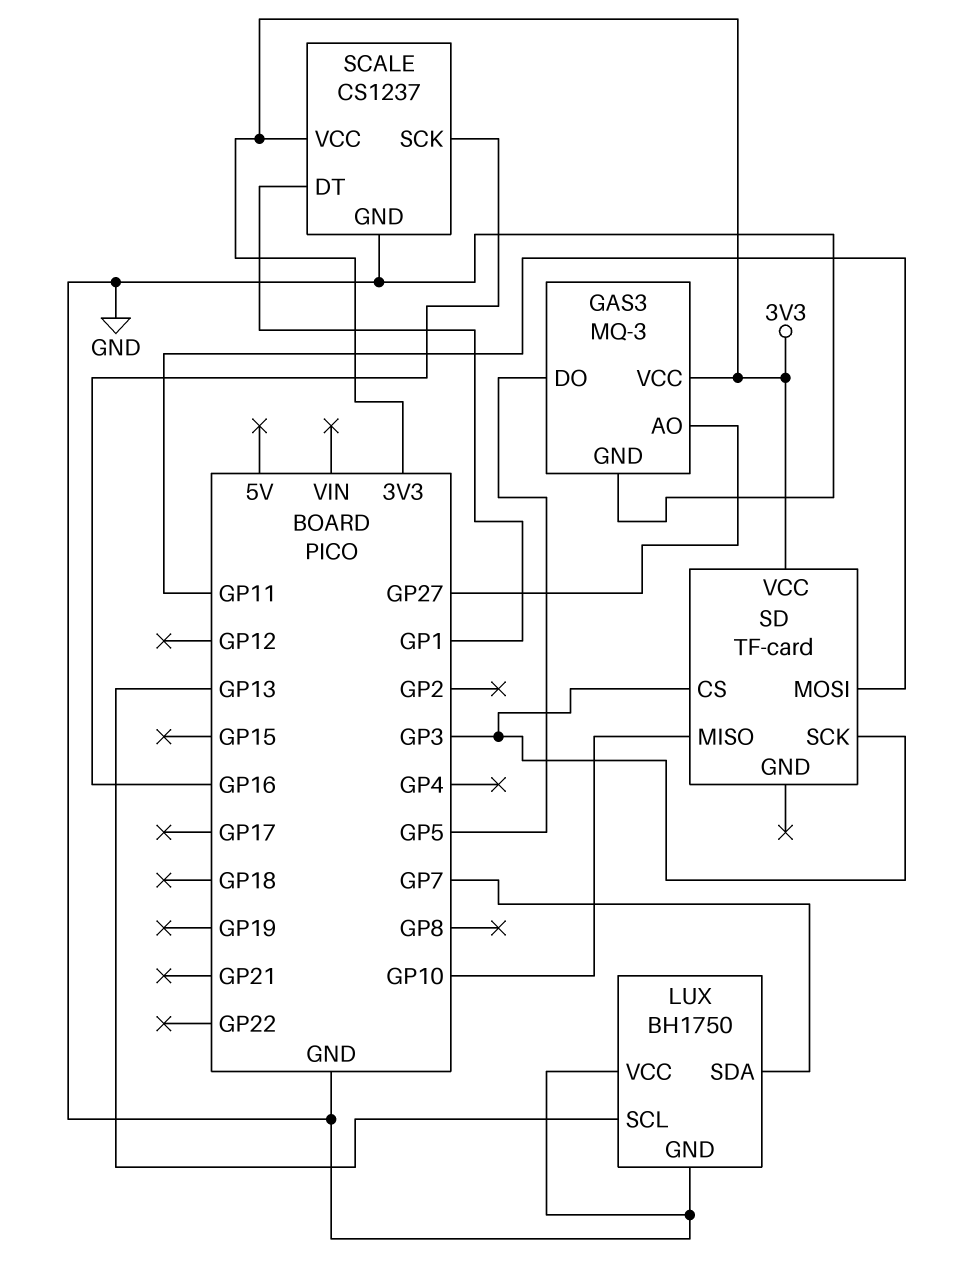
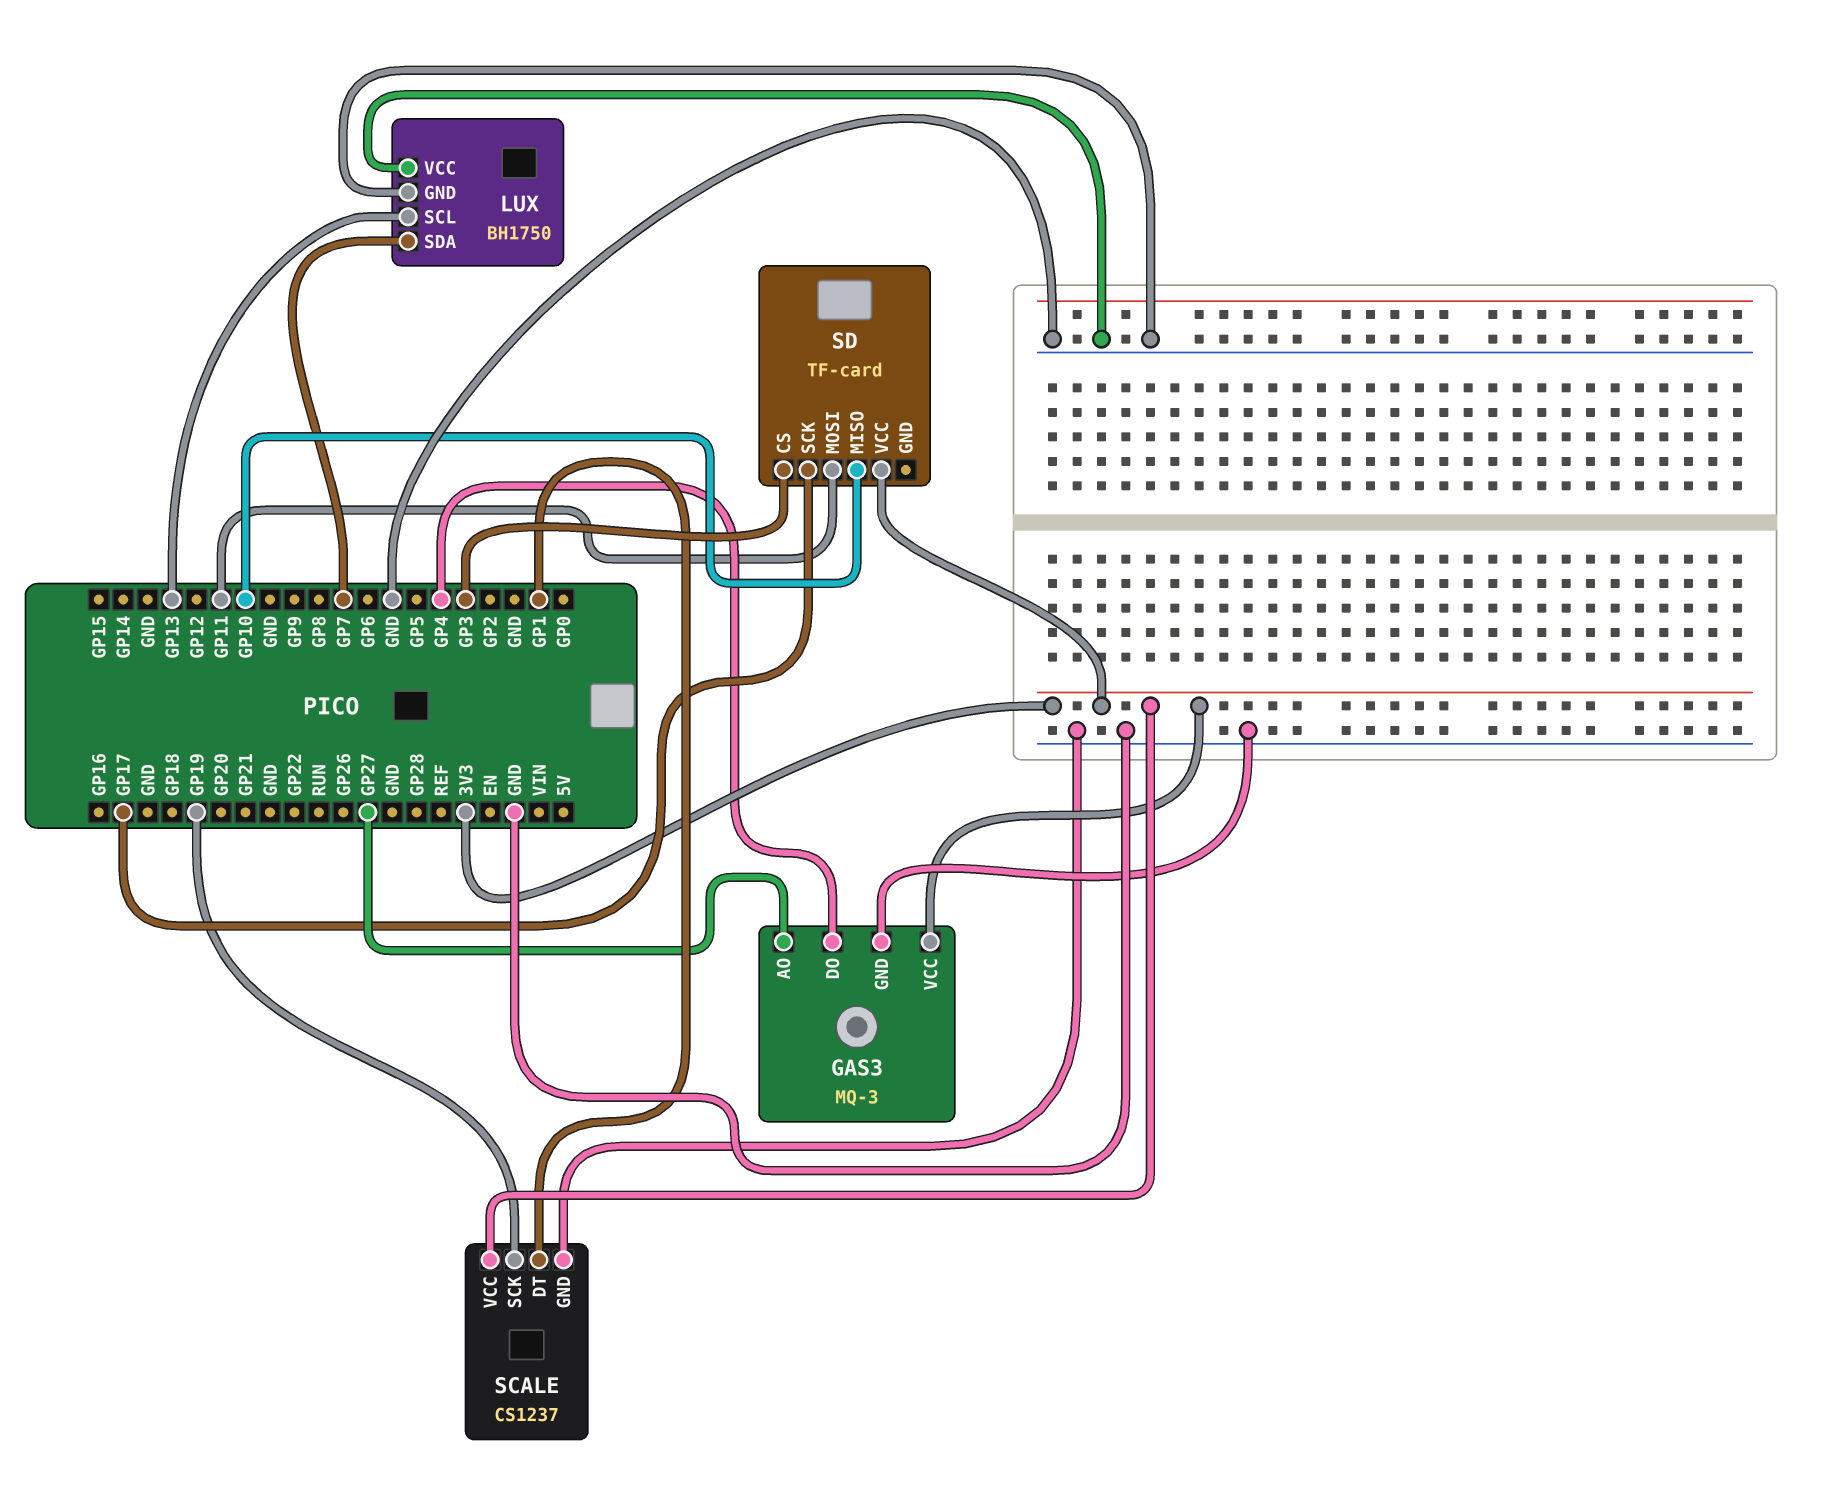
GAS3 pin DO: GP5 -> GP4
SCALE pin SCK: GP16 -> GP19
SD pin SCK: GP3 -> GP17

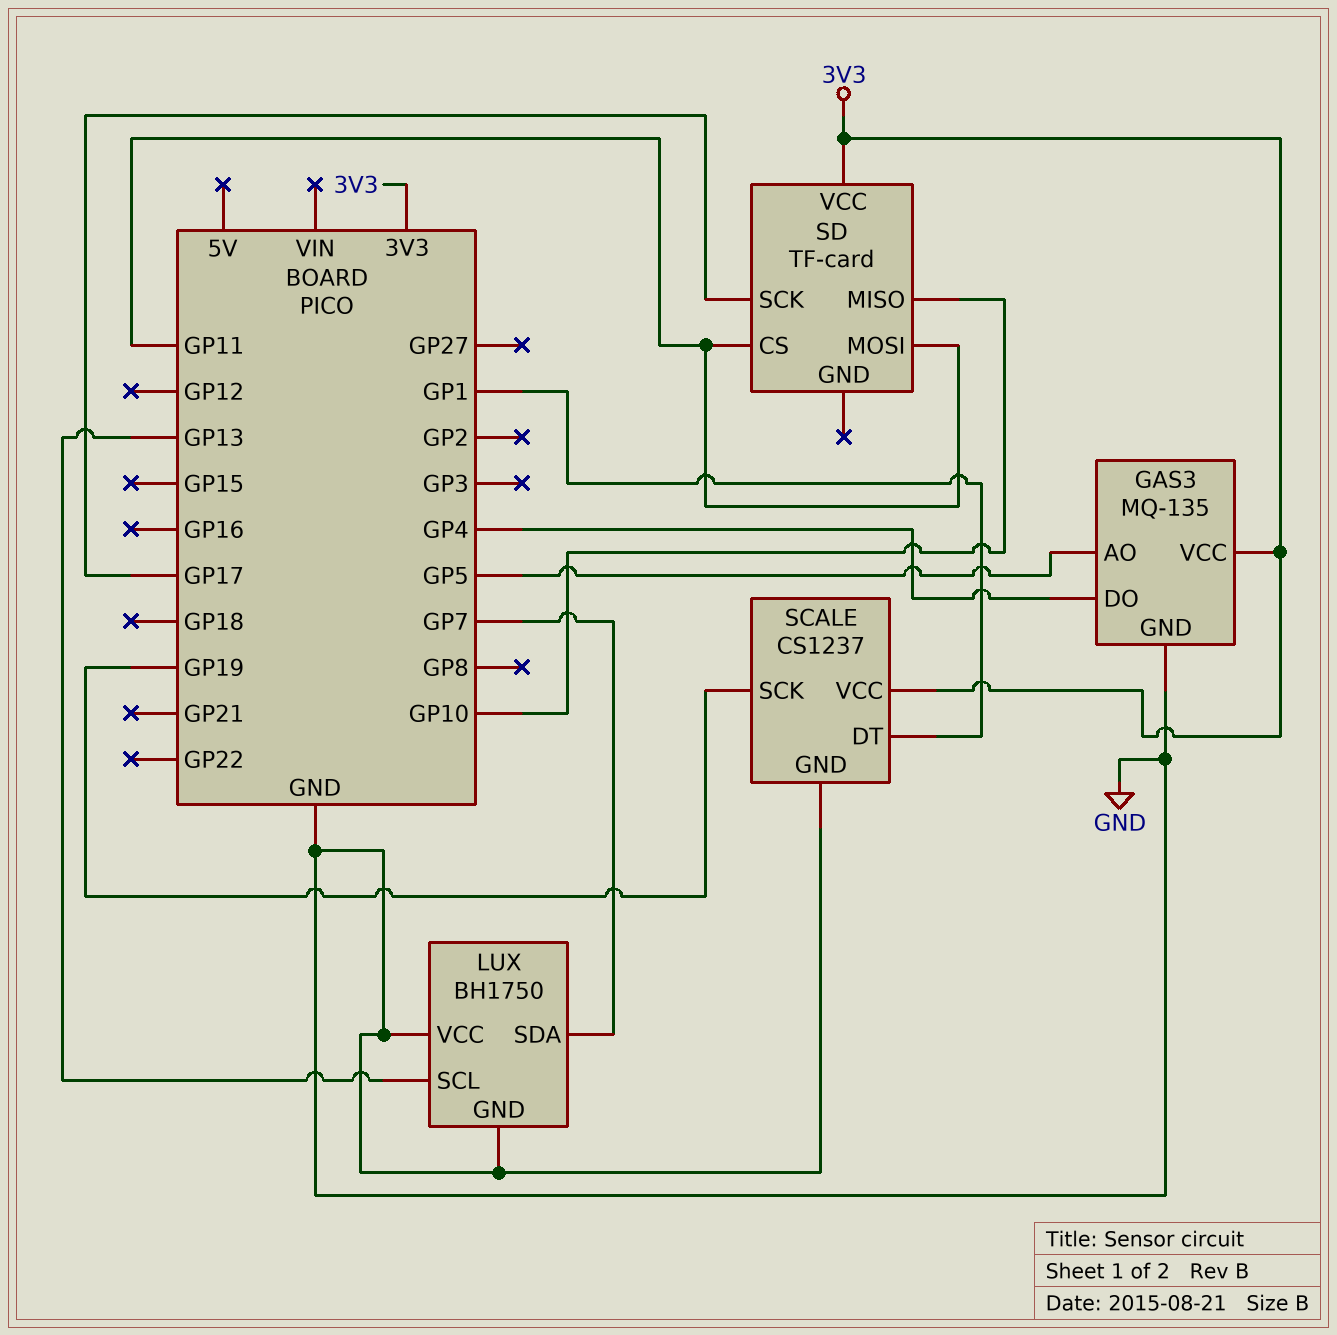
GAS3: MQ-3 -> MQ-135
GAS3 pin AO: GP27 -> GP5
SD pin CS: GP3 -> GP11

